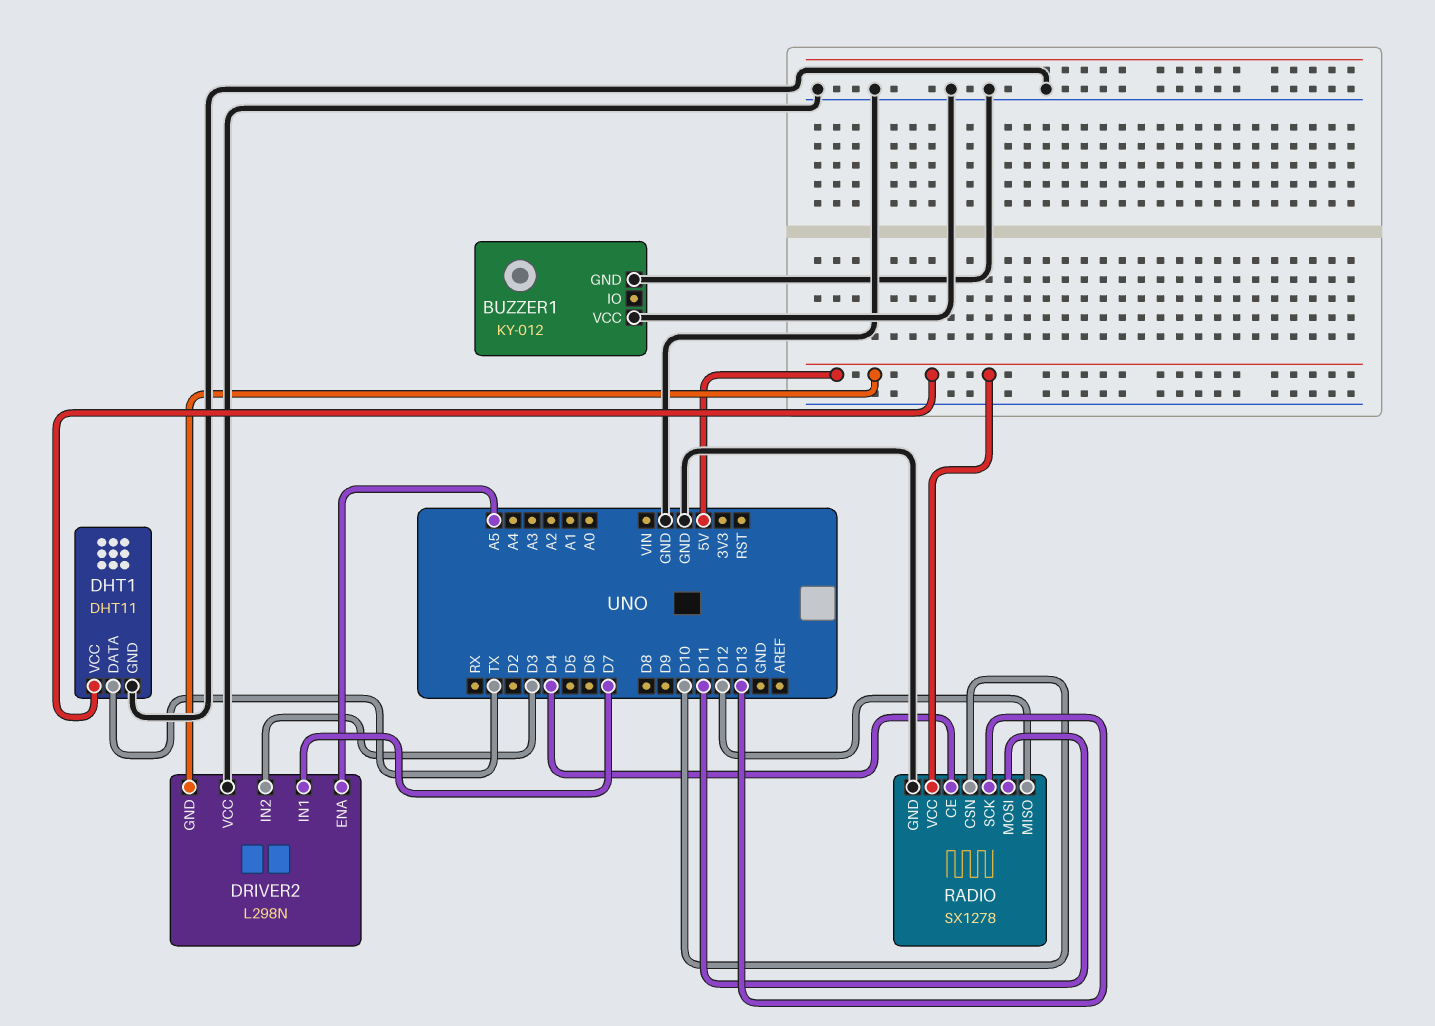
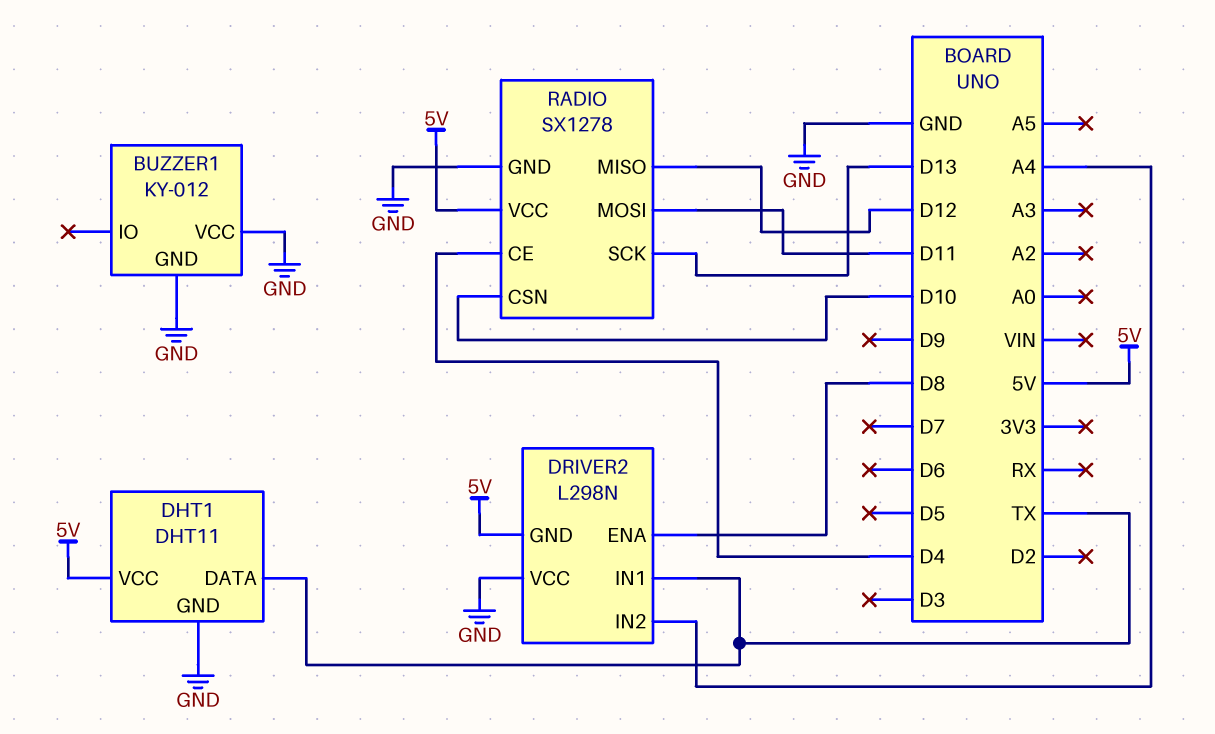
DRIVER2 pin ENA: A5 -> D8
DRIVER2 pin IN1: D7 -> TX
DRIVER2 pin IN2: D3 -> A4

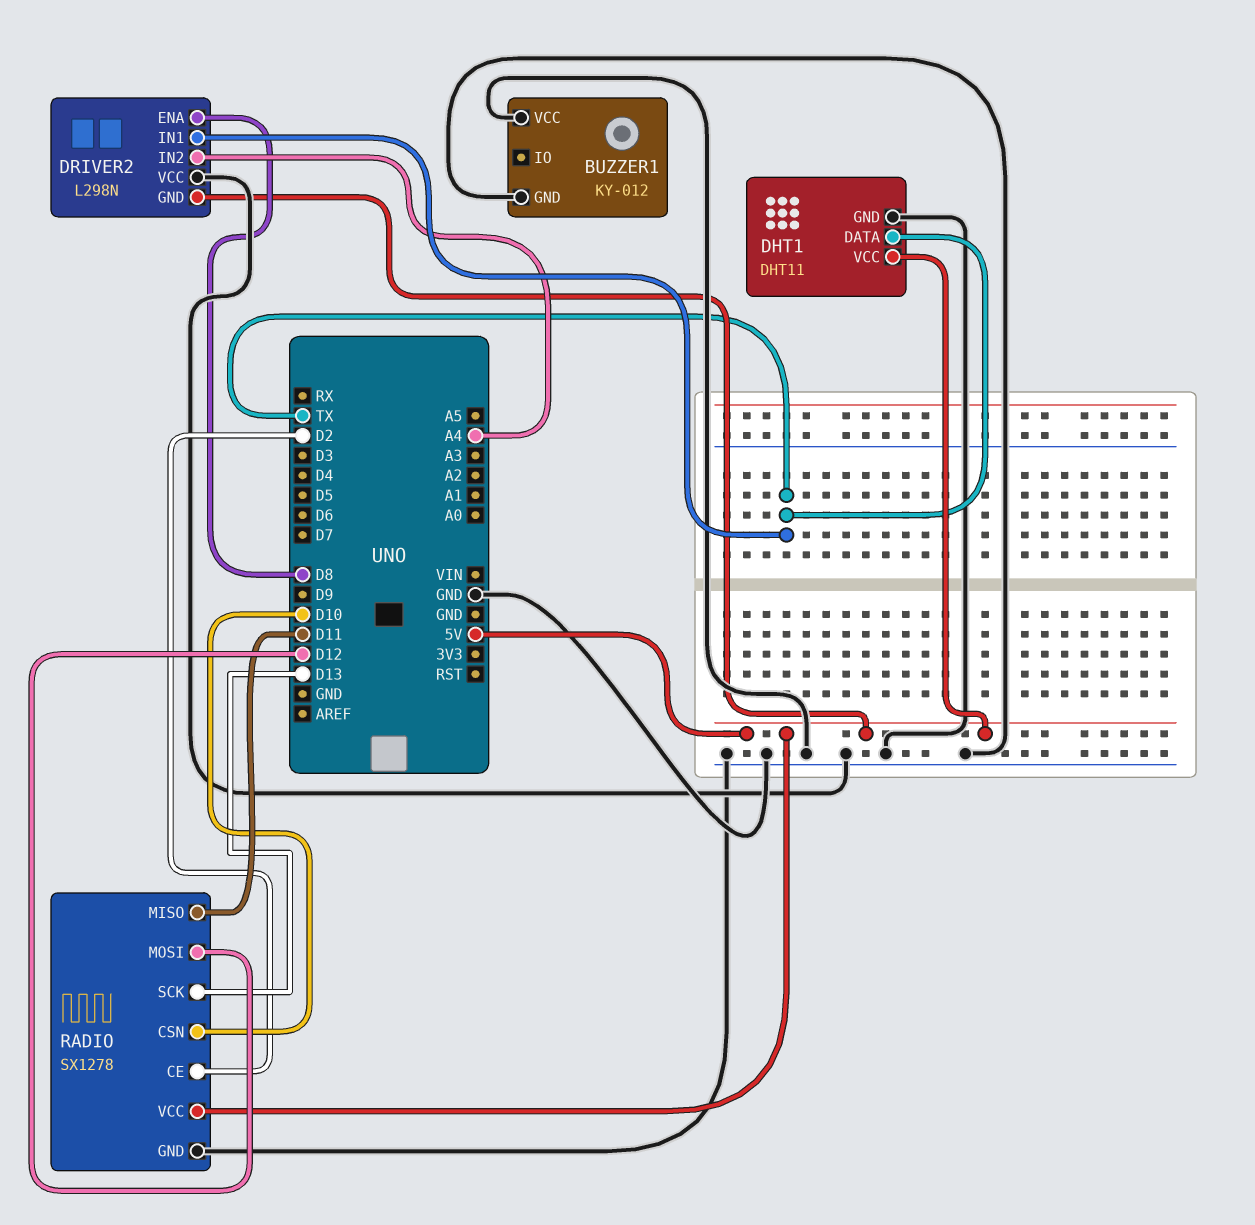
RADIO pin CE: D4 -> D2
RADIO pin MISO: D12 -> D11
RADIO pin MOSI: D11 -> D12

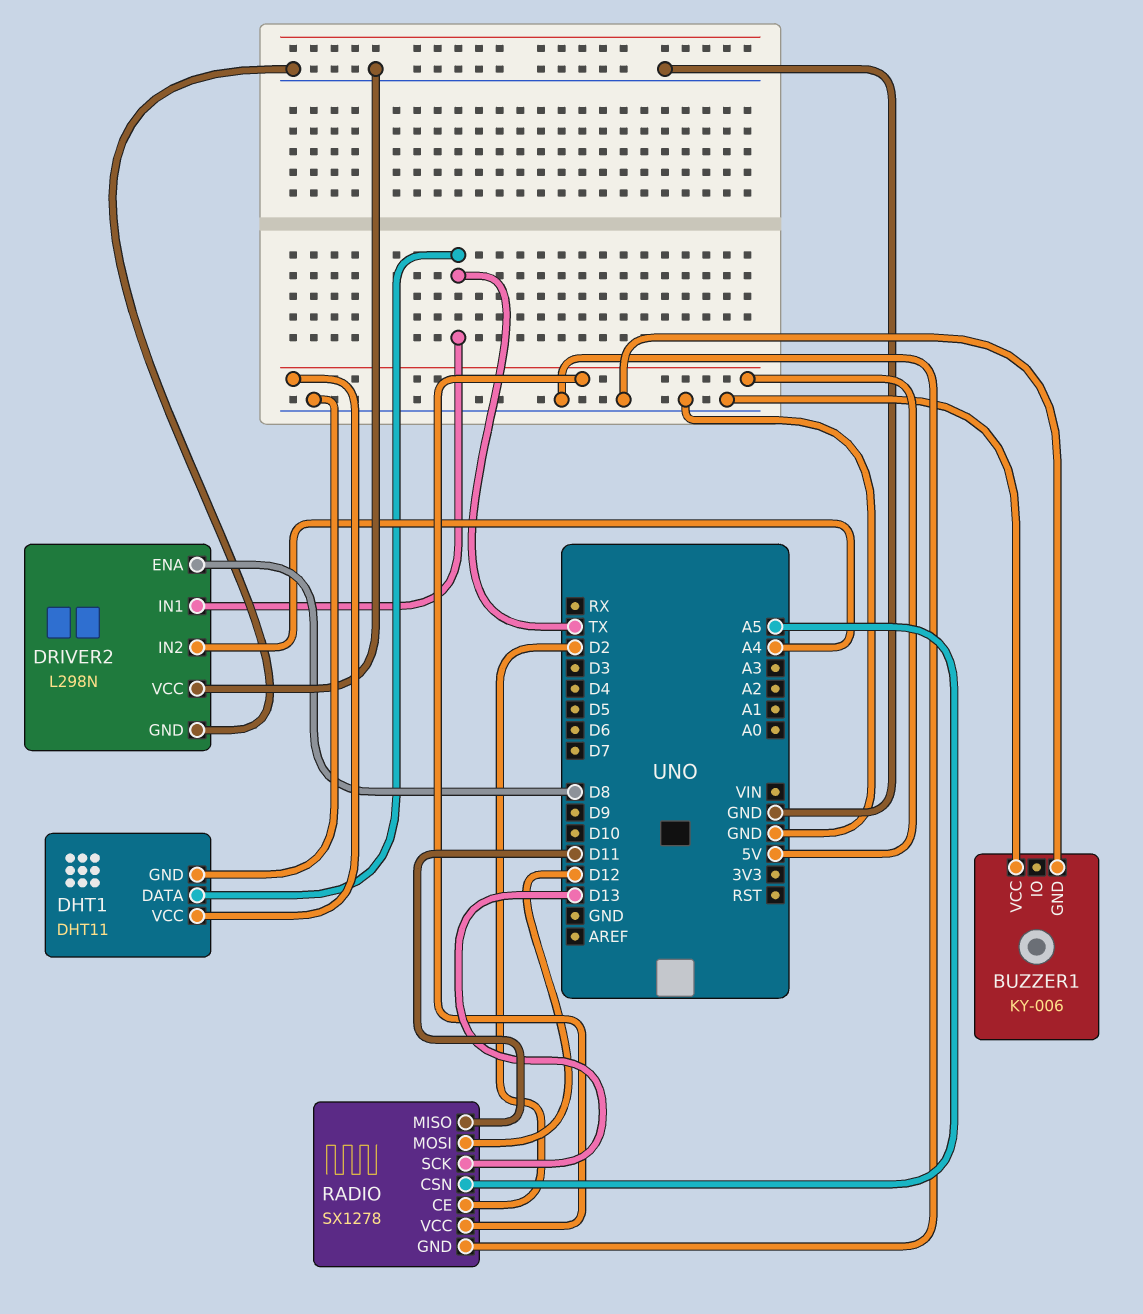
BUZZER1: KY-012 -> KY-006
DRIVER2 pin GND: 5V -> GND
RADIO pin CSN: D10 -> A5

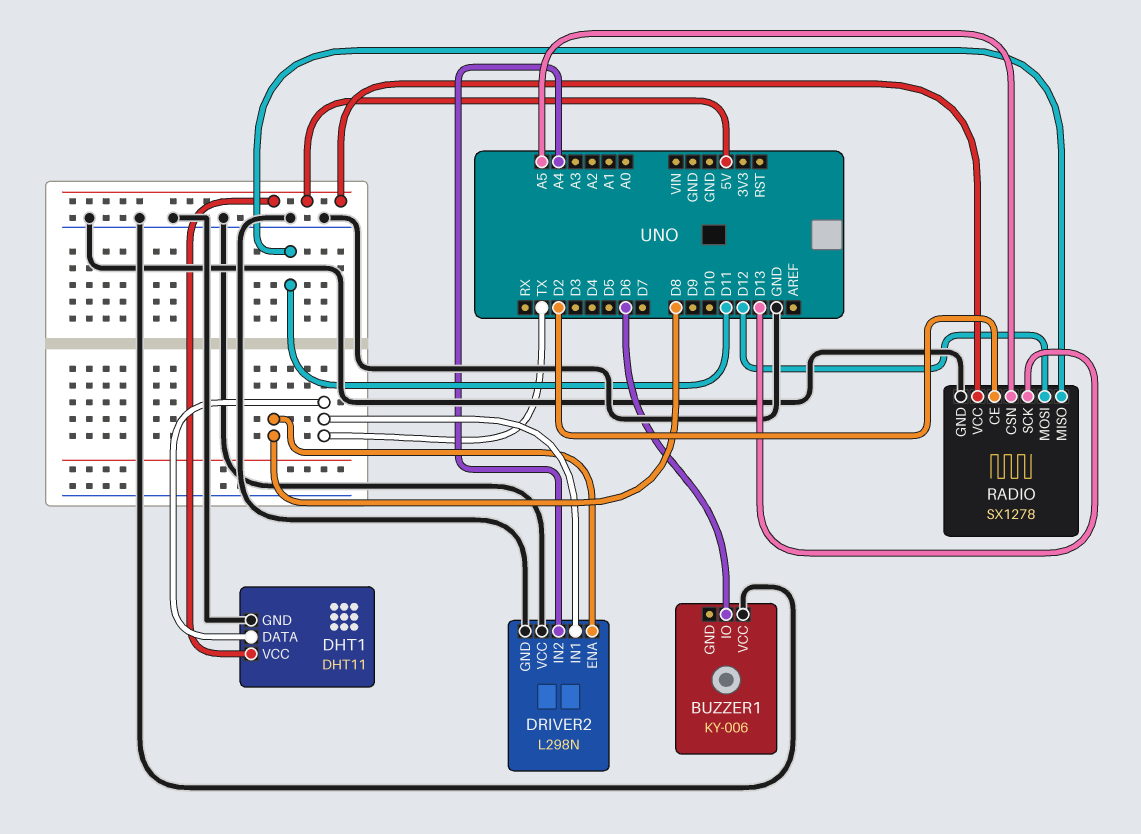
BUZZER1 pin GND: GND -> none
BUZZER1 pin IO: none -> D6

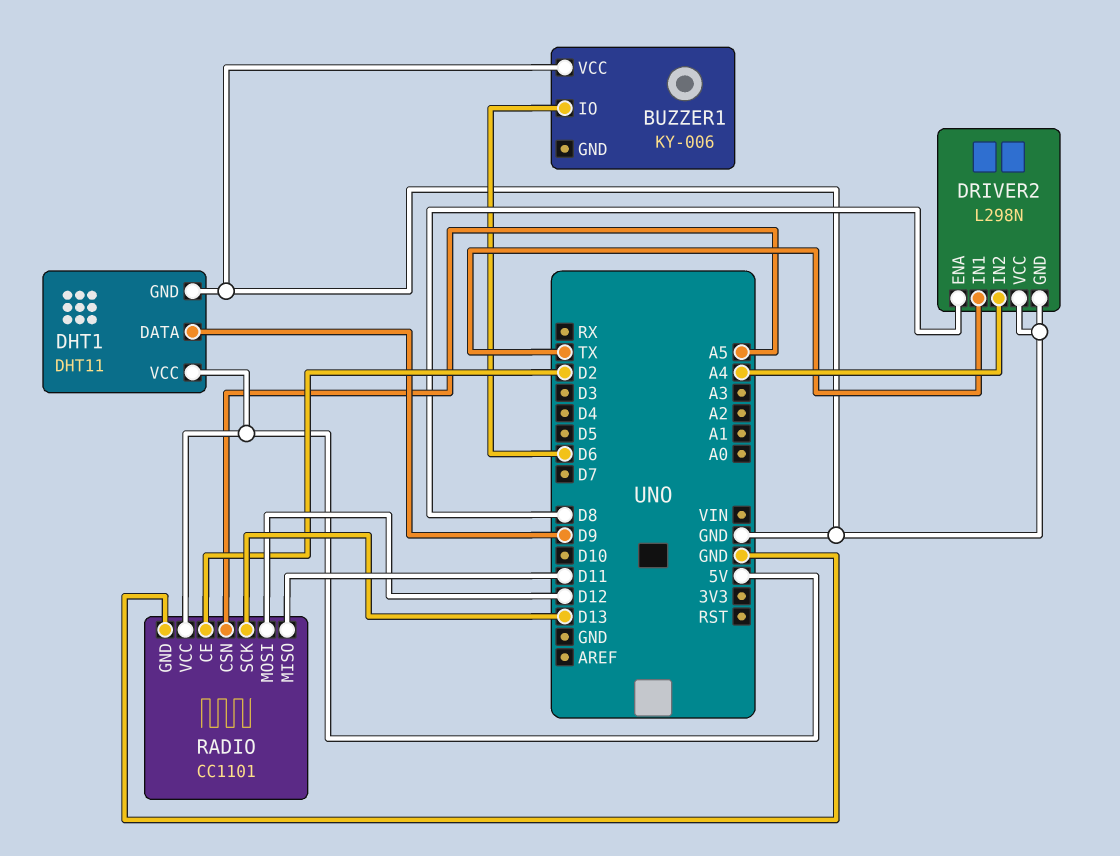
DHT1 pin DATA: TX -> D9
RADIO: SX1278 -> CC1101

